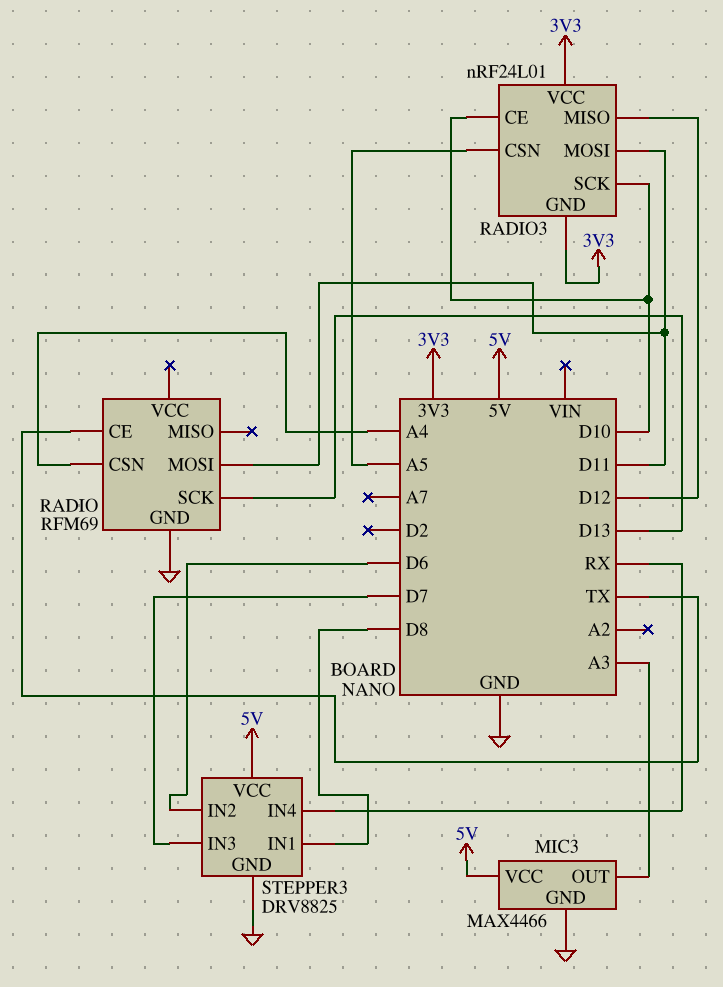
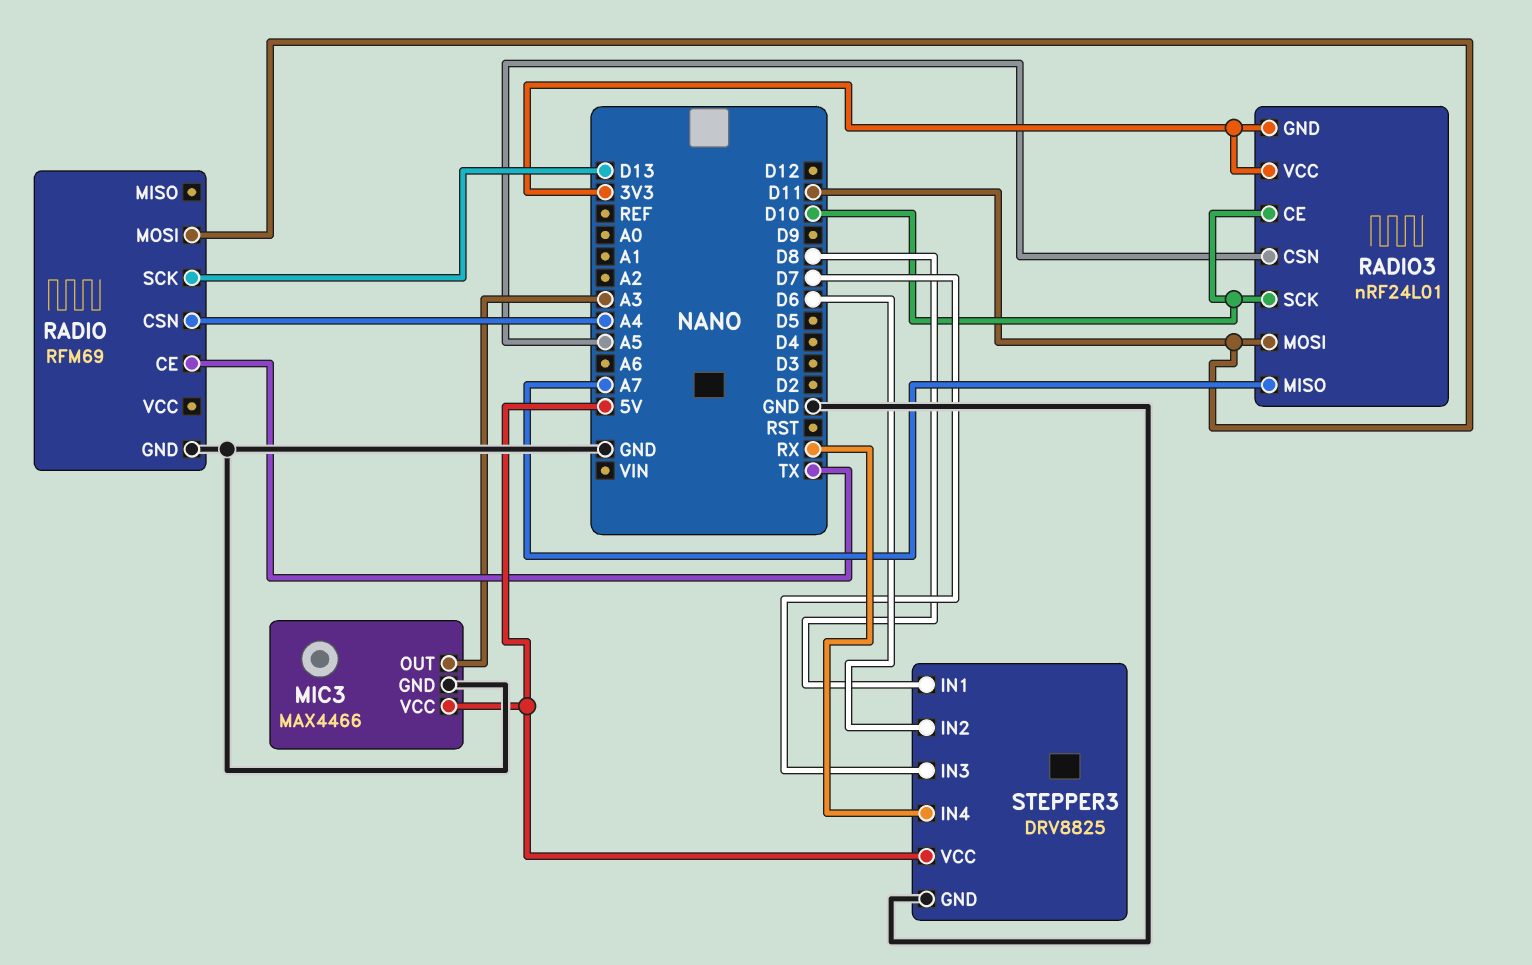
RADIO3 pin MISO: D12 -> A7

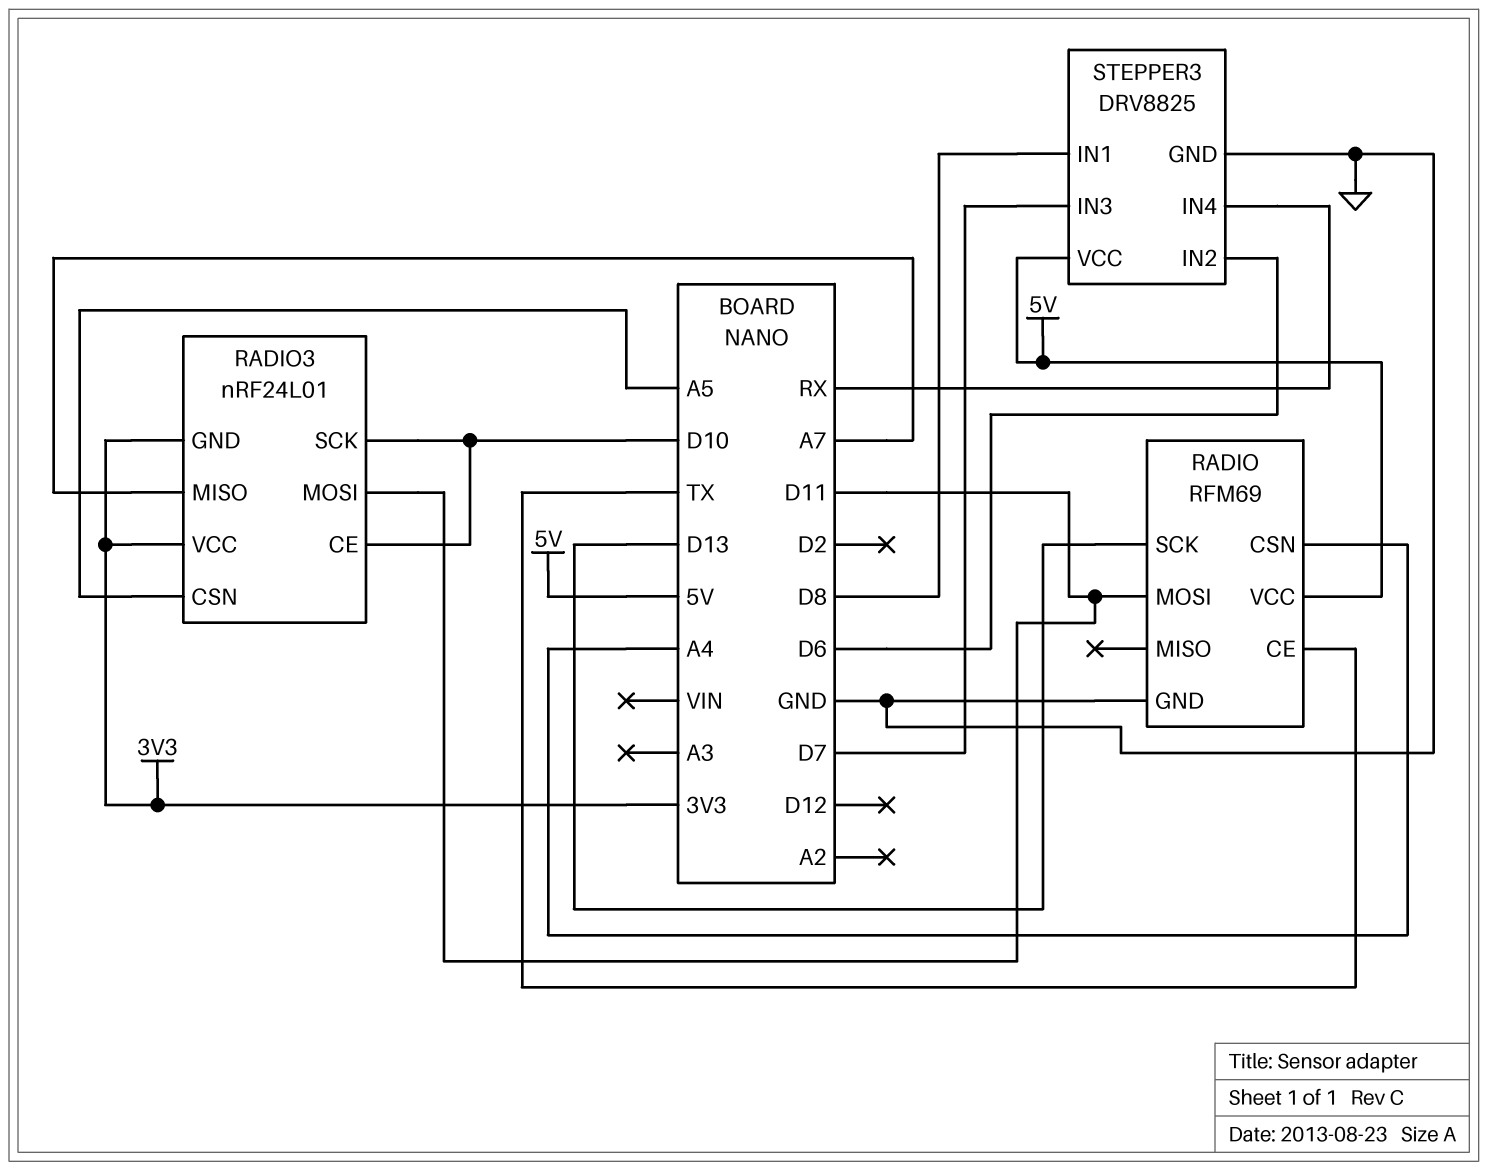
MIC3: MAX4466 -> none
MIC3 pin GND: GND -> none
MIC3 pin OUT: A3 -> none
MIC3 pin VCC: 5V -> none
RADIO pin VCC: none -> 5V

